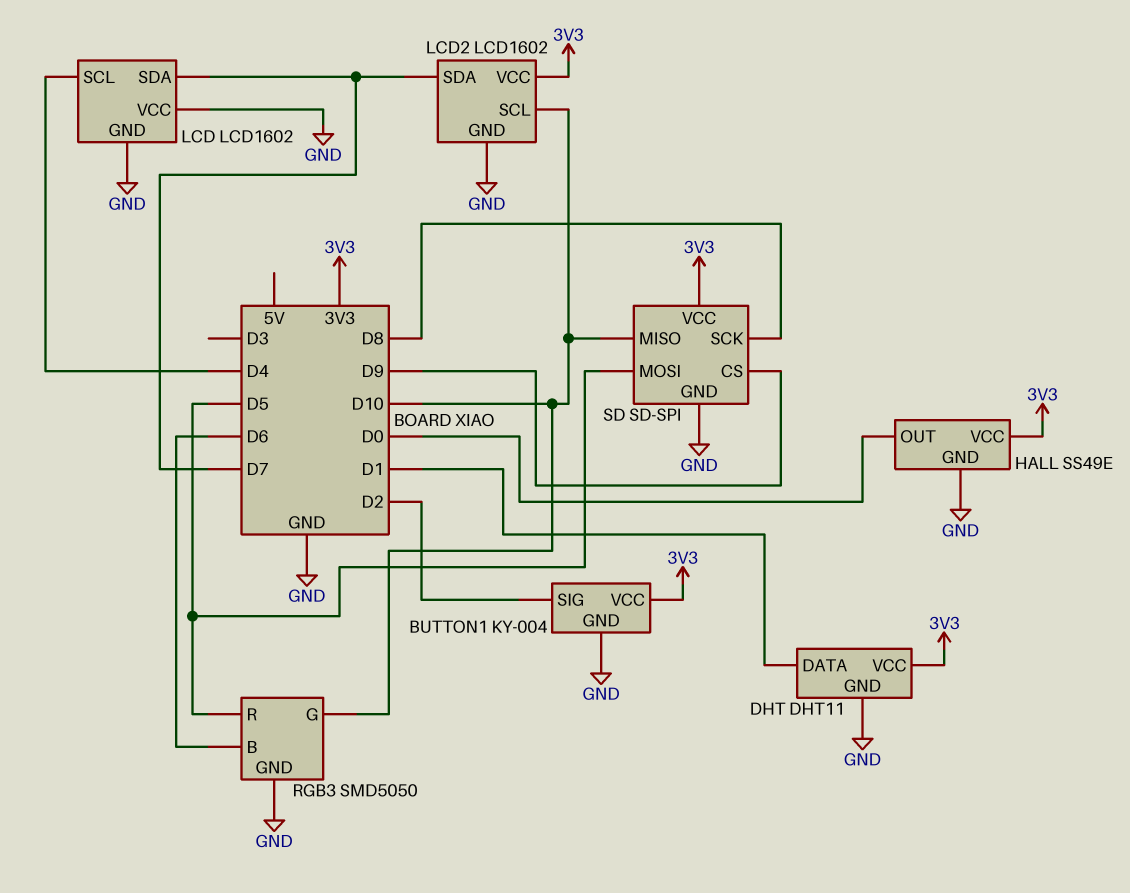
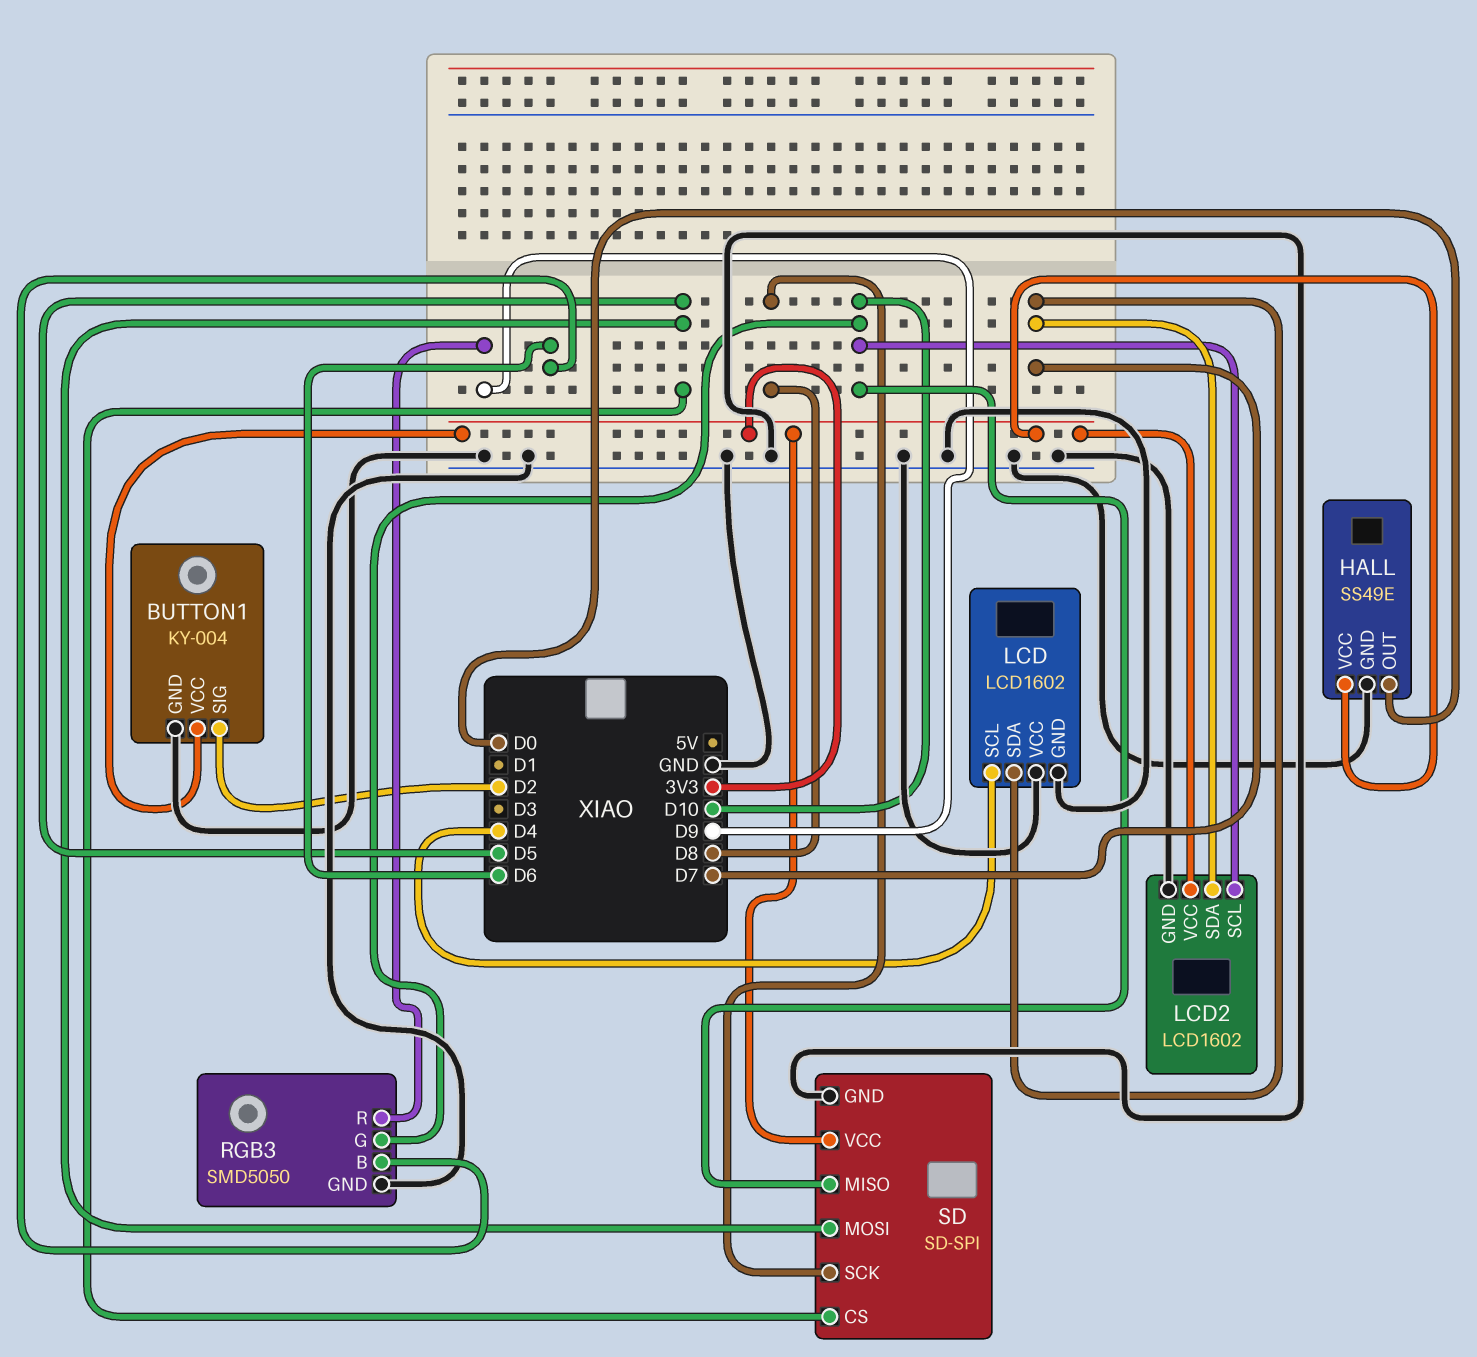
DHT: DHT11 -> none
DHT pin DATA: D1 -> none
DHT pin GND: GND -> none
DHT pin VCC: 3V3 -> none
RGB3 pin R: D5 -> D9
SD pin CS: D9 -> D5

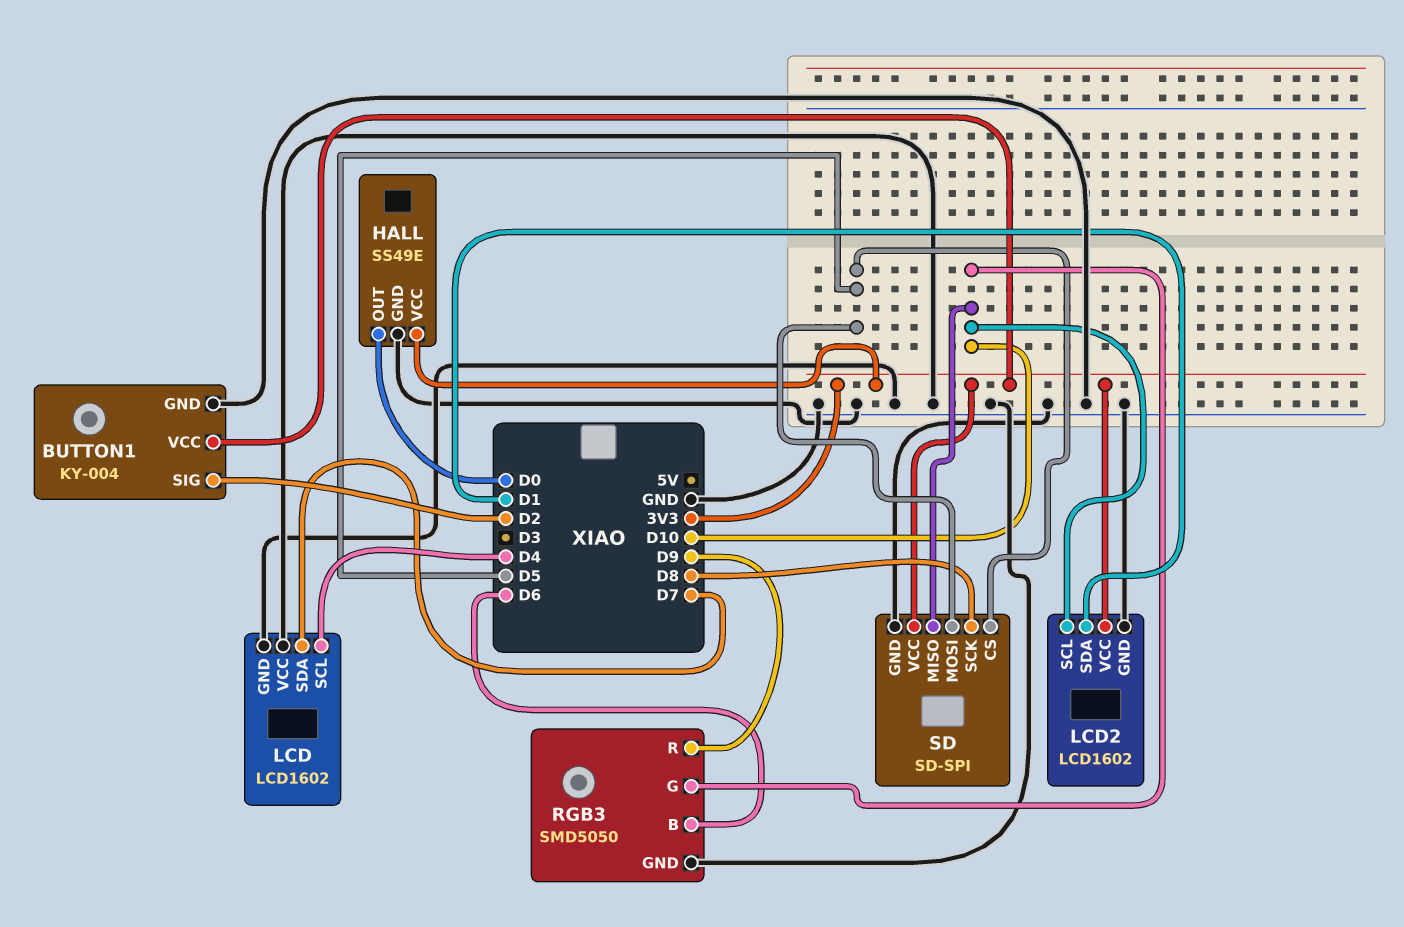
LCD2 pin SDA: D7 -> D1

